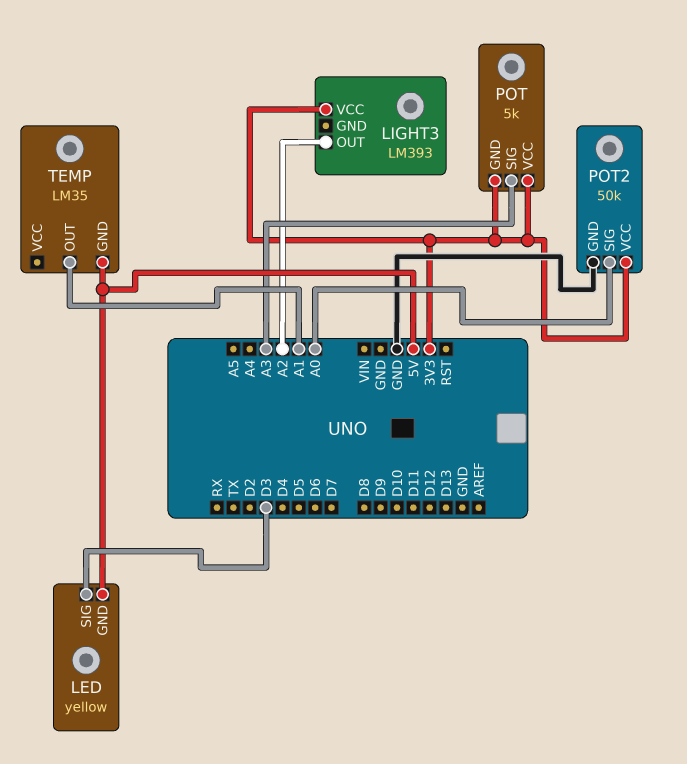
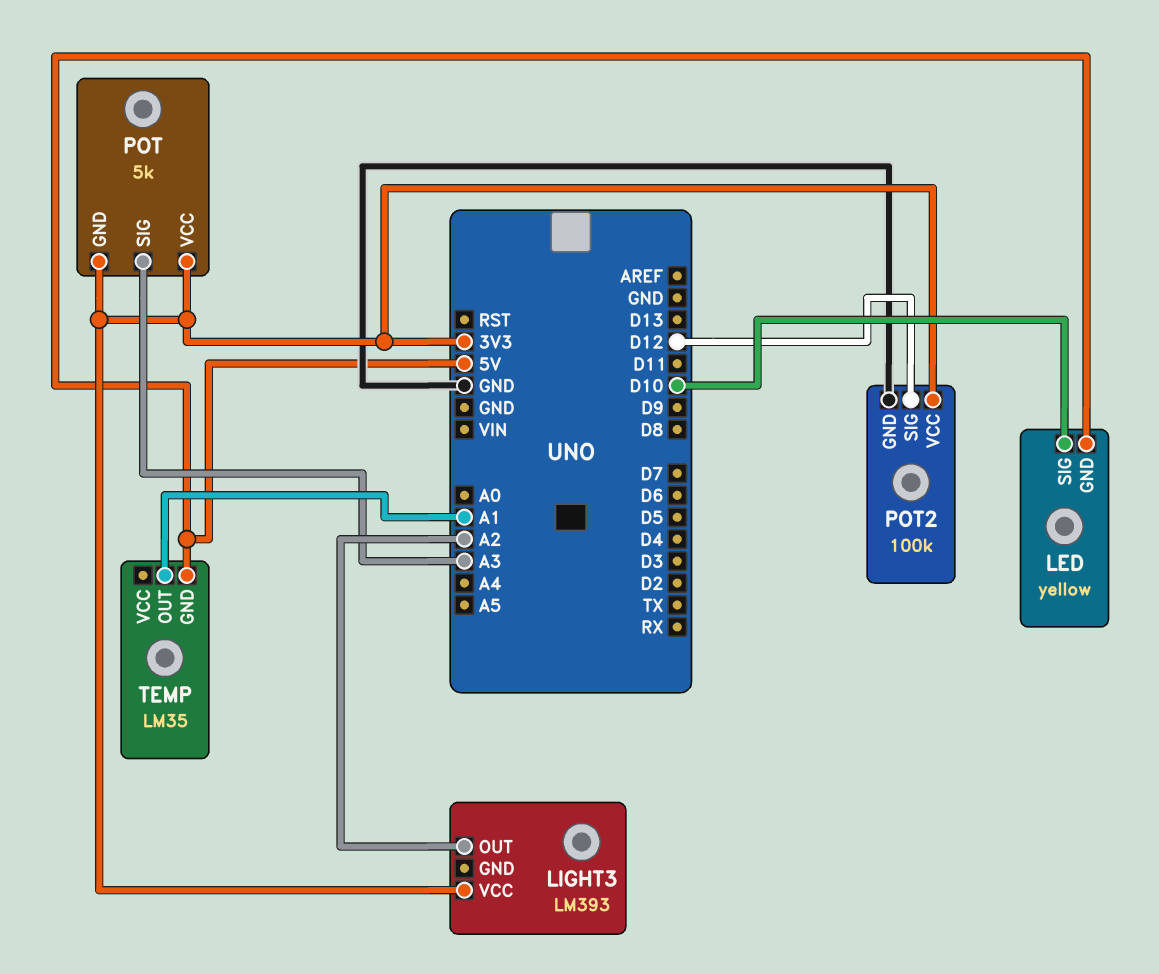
LED pin SIG: D3 -> D10
POT2: 50k -> 100k
POT2 pin SIG: A0 -> D12

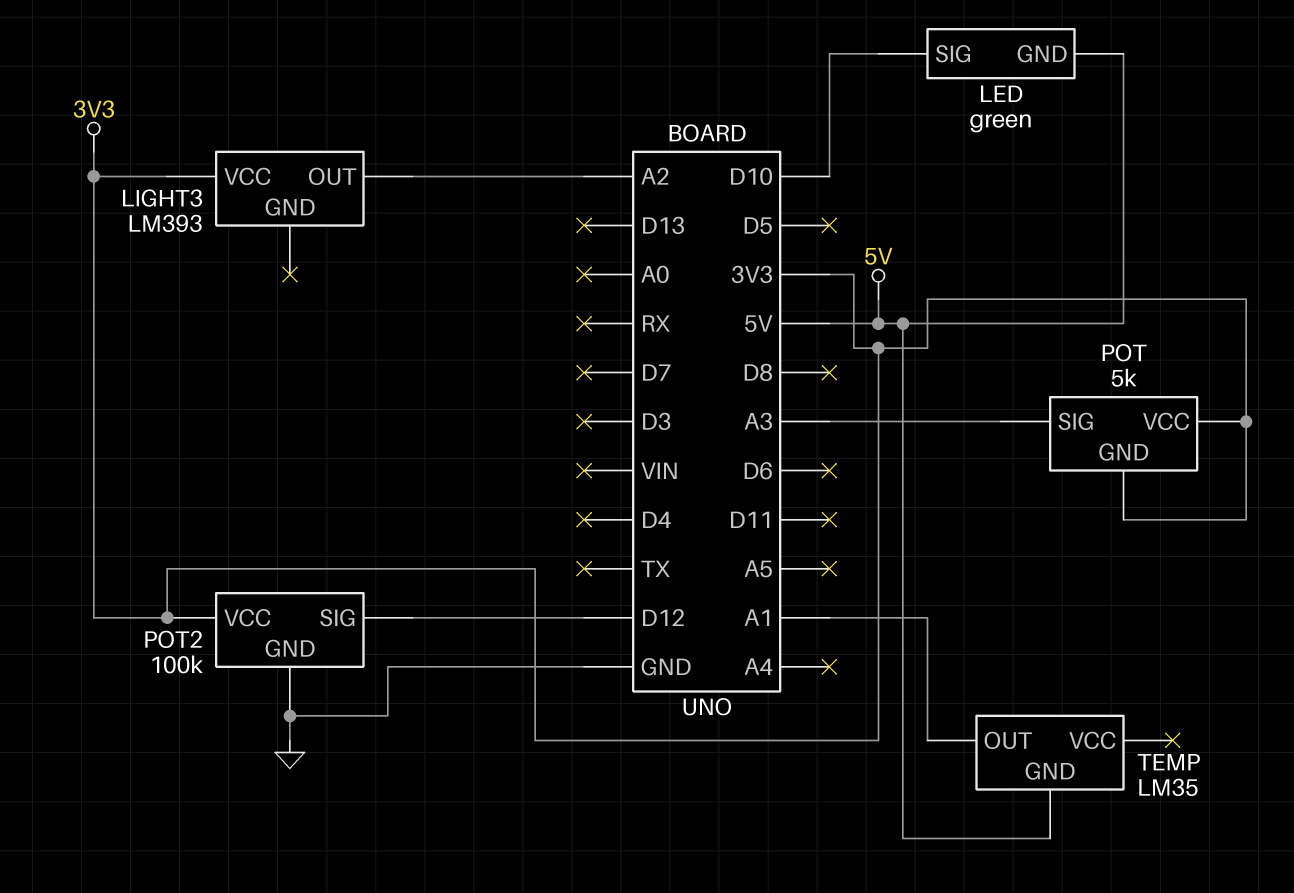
LED: yellow -> green

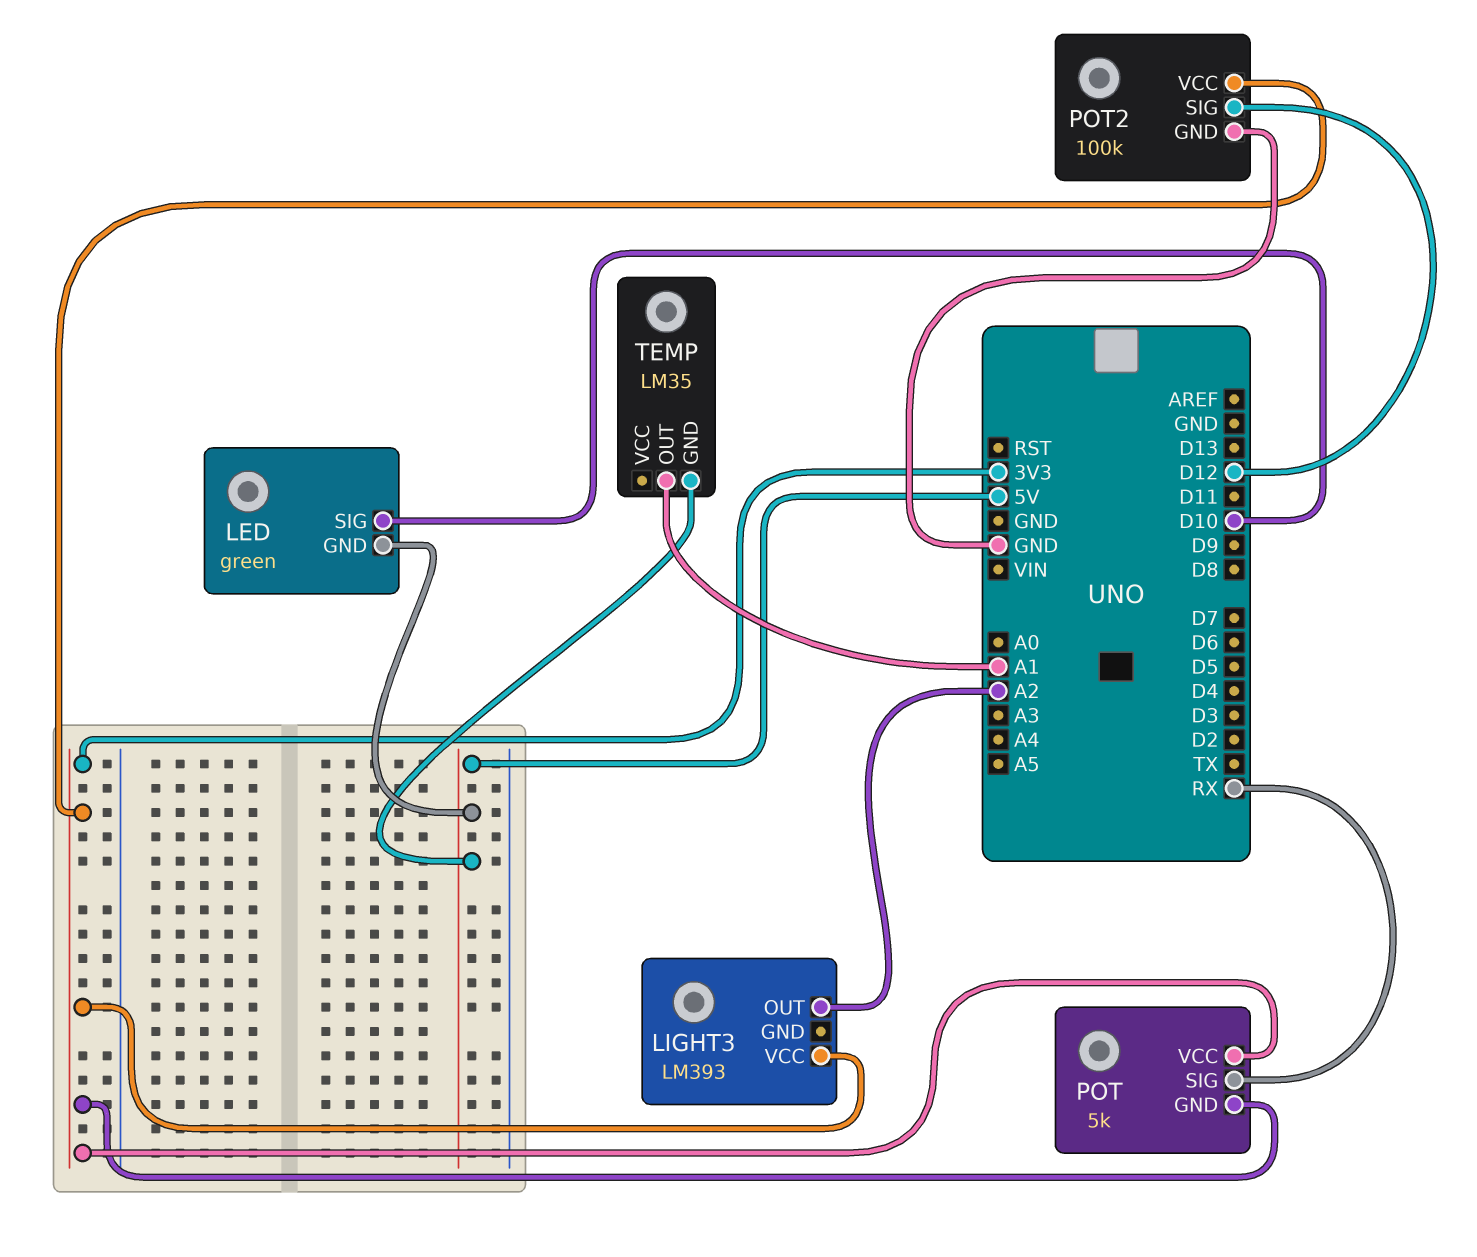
POT pin SIG: A3 -> RX

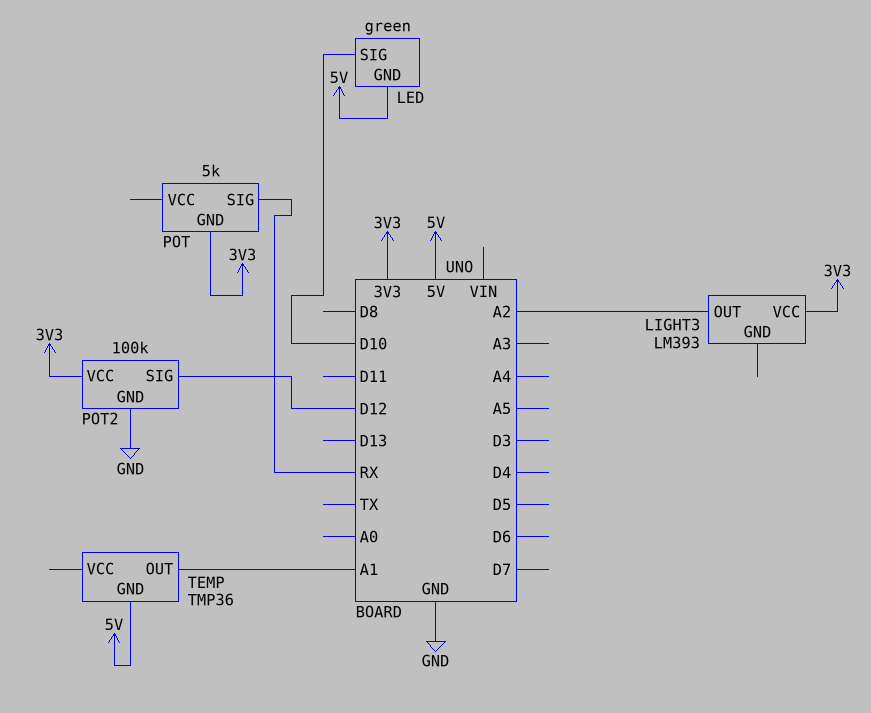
POT pin VCC: 3V3 -> none
TEMP: LM35 -> TMP36

